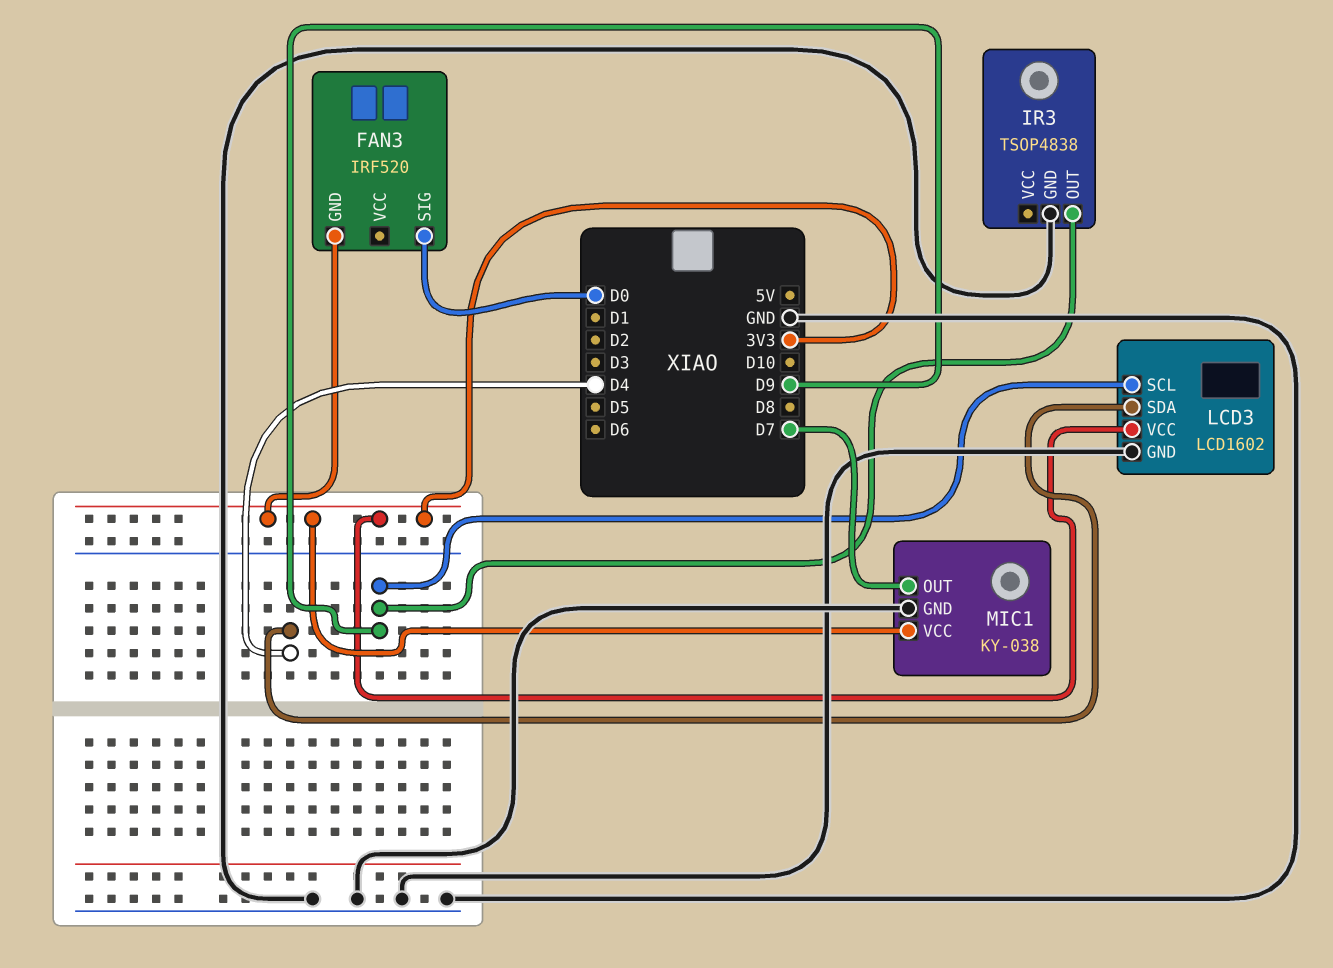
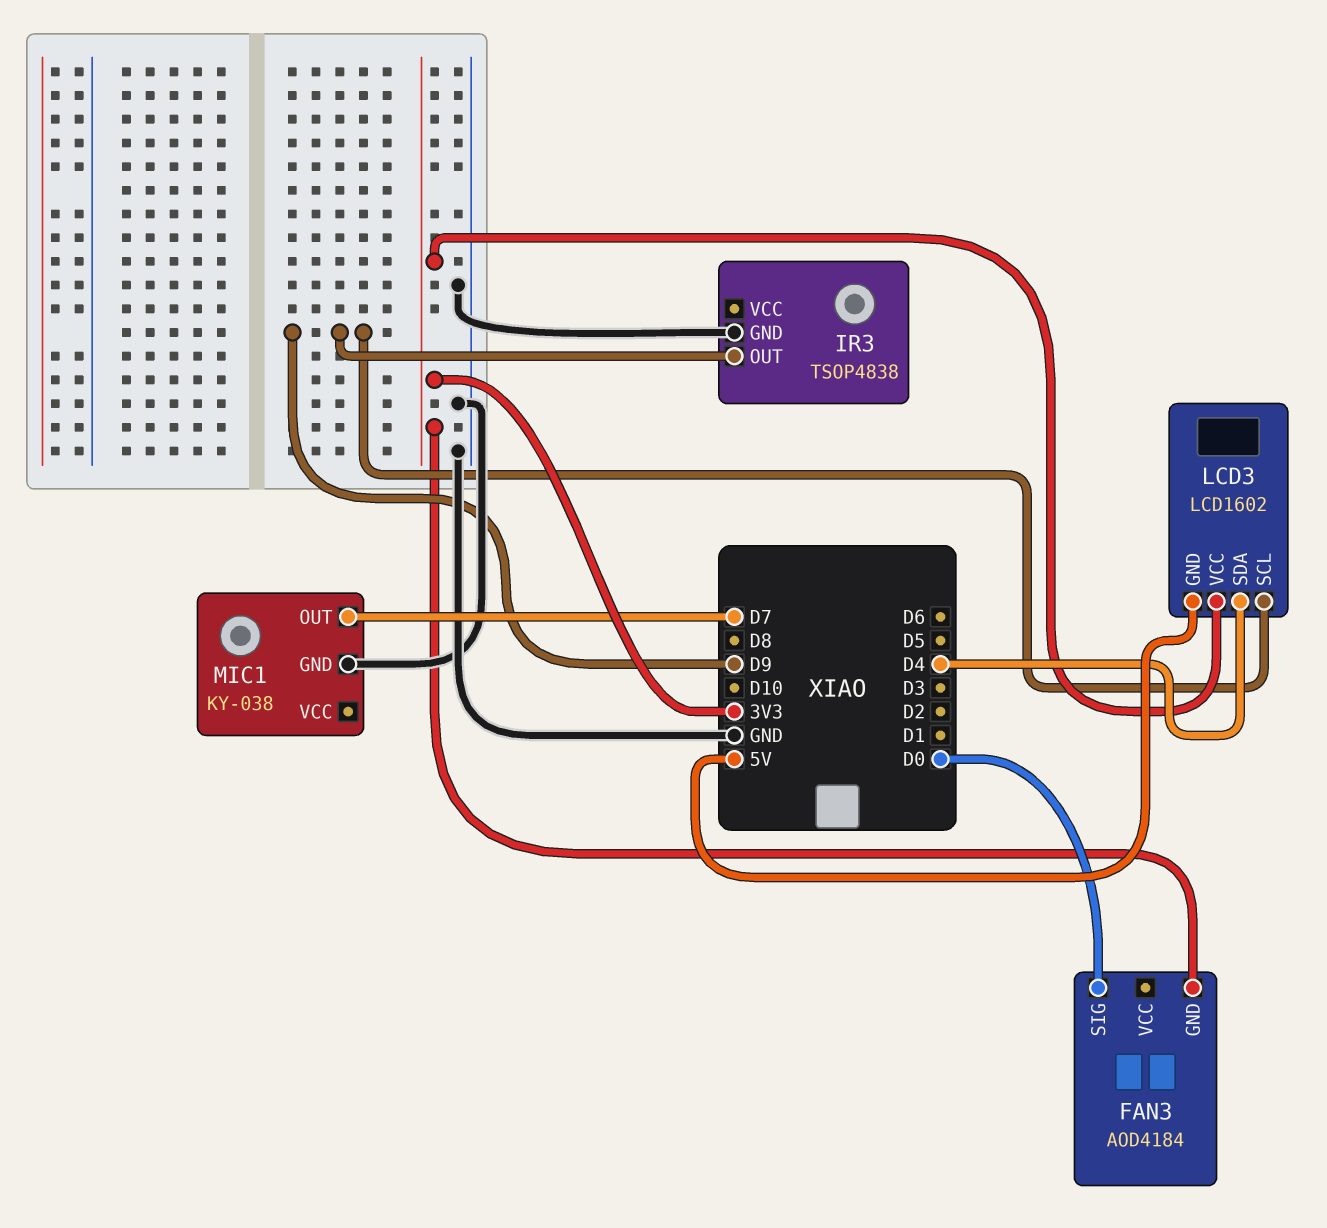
FAN3: IRF520 -> AOD4184
LCD3 pin GND: GND -> 5V
MIC1 pin VCC: 3V3 -> none

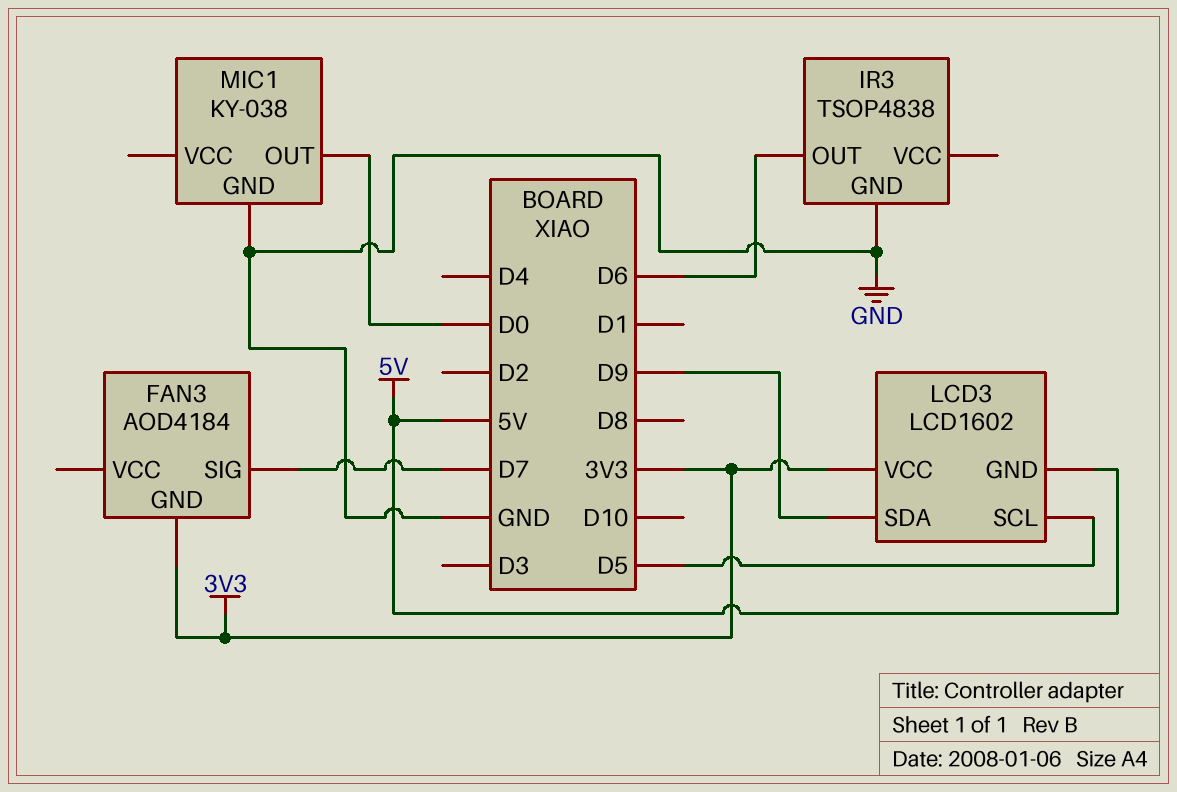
FAN3 pin SIG: D0 -> D7
IR3 pin OUT: D9 -> D6
LCD3 pin SCL: D9 -> D5
LCD3 pin SDA: D4 -> D9
MIC1 pin OUT: D7 -> D0

